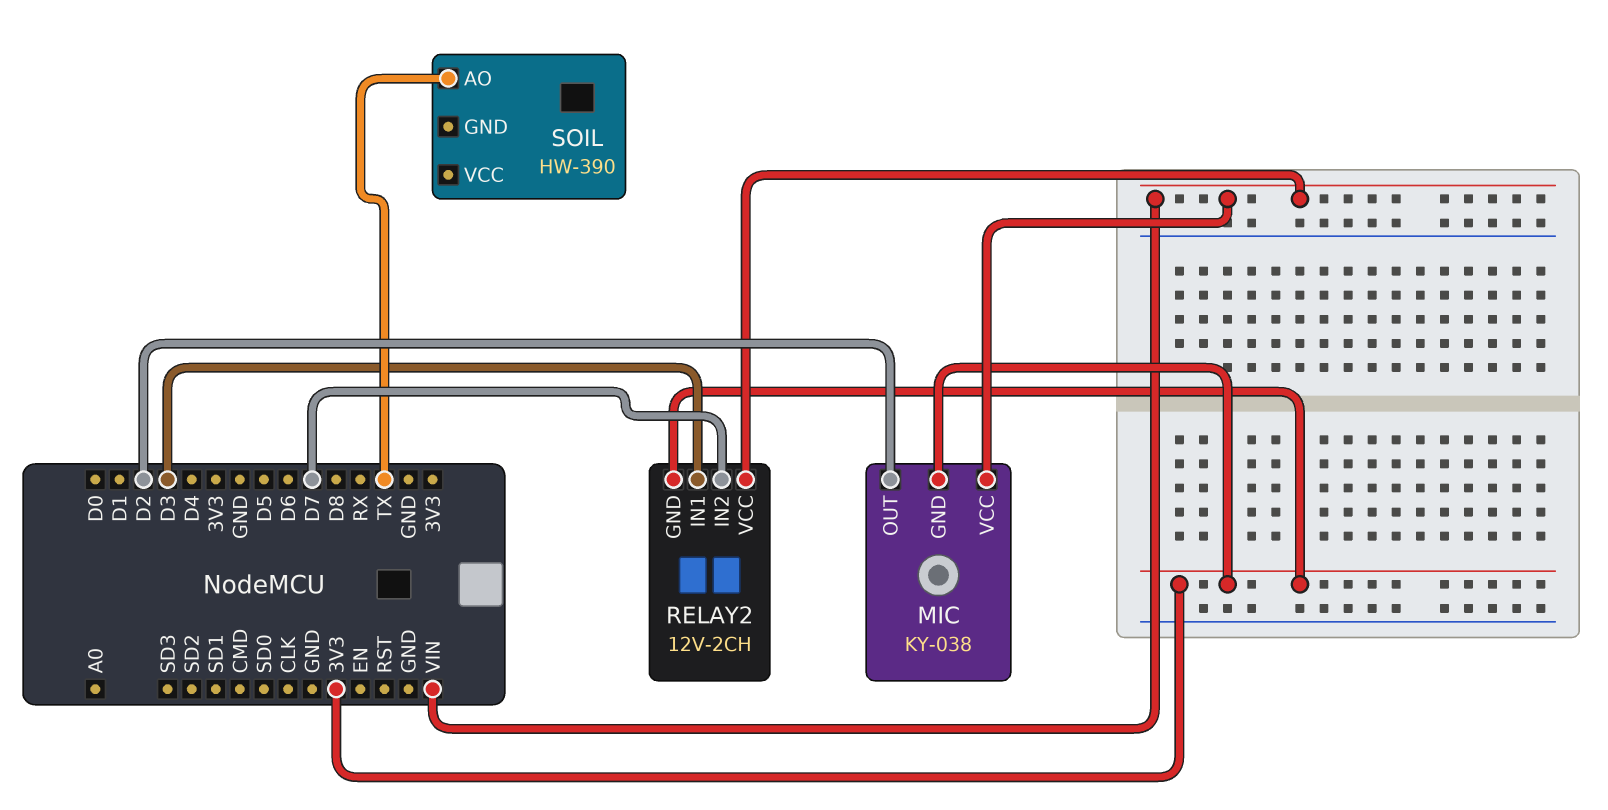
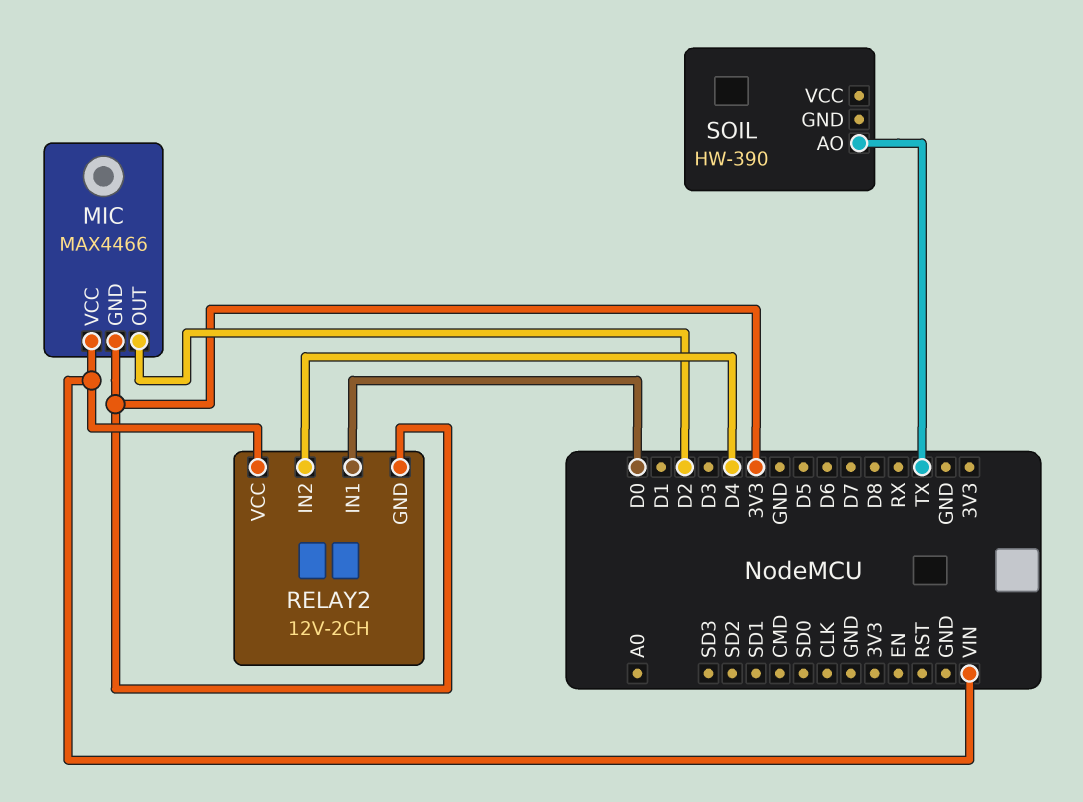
MIC: KY-038 -> MAX4466
RELAY2 pin IN1: D3 -> D0
RELAY2 pin IN2: D7 -> D4

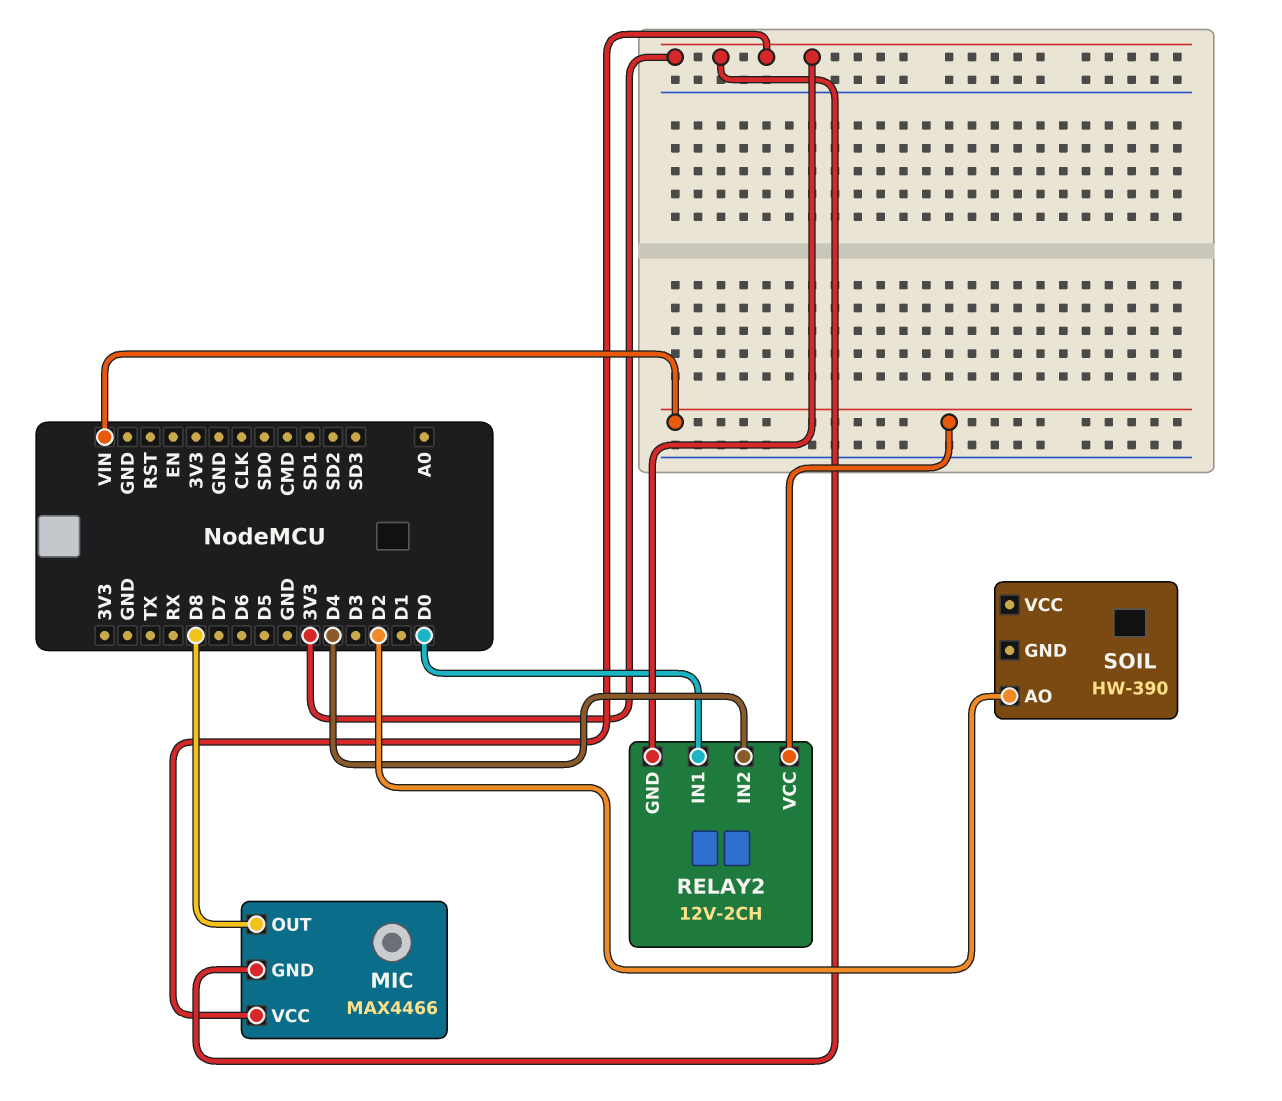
MIC pin OUT: D2 -> D8
MIC pin VCC: VIN -> 3V3
SOIL pin AO: TX -> D2

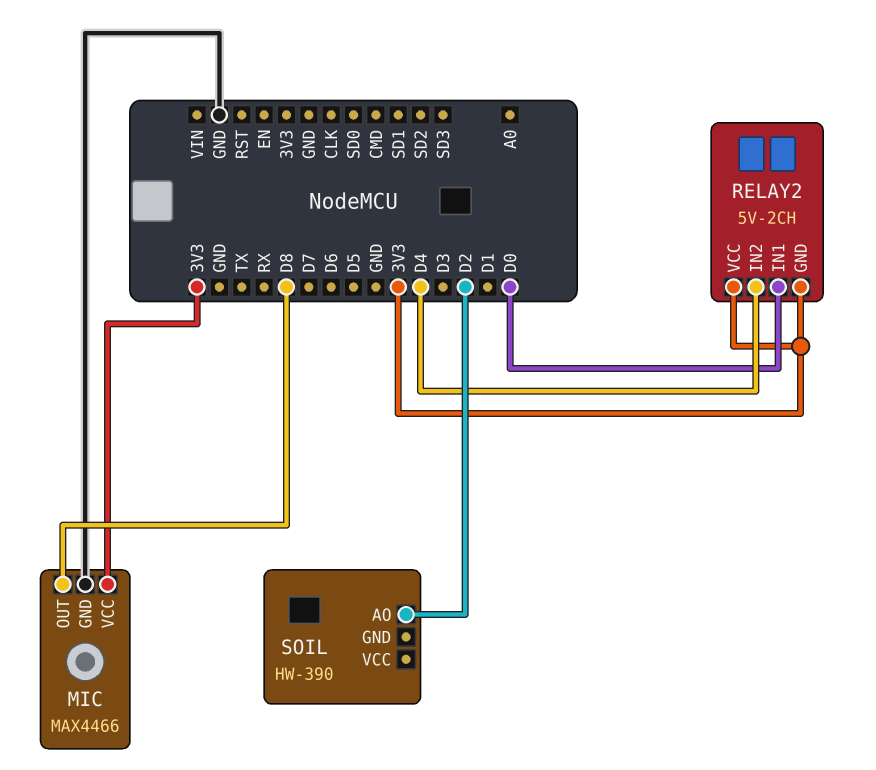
MIC pin GND: 3V3 -> GND
RELAY2: 12V-2CH -> 5V-2CH
RELAY2 pin VCC: VIN -> 3V3

